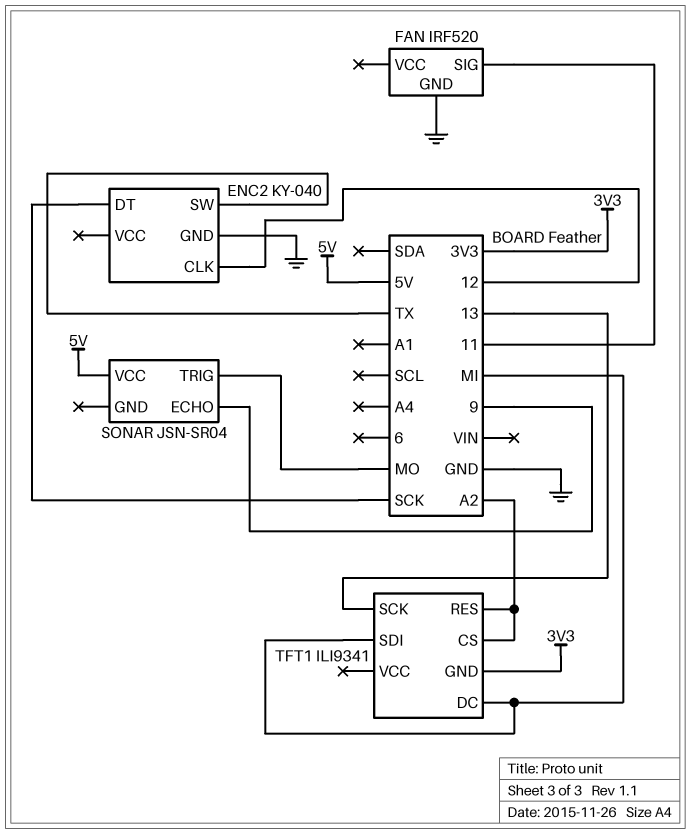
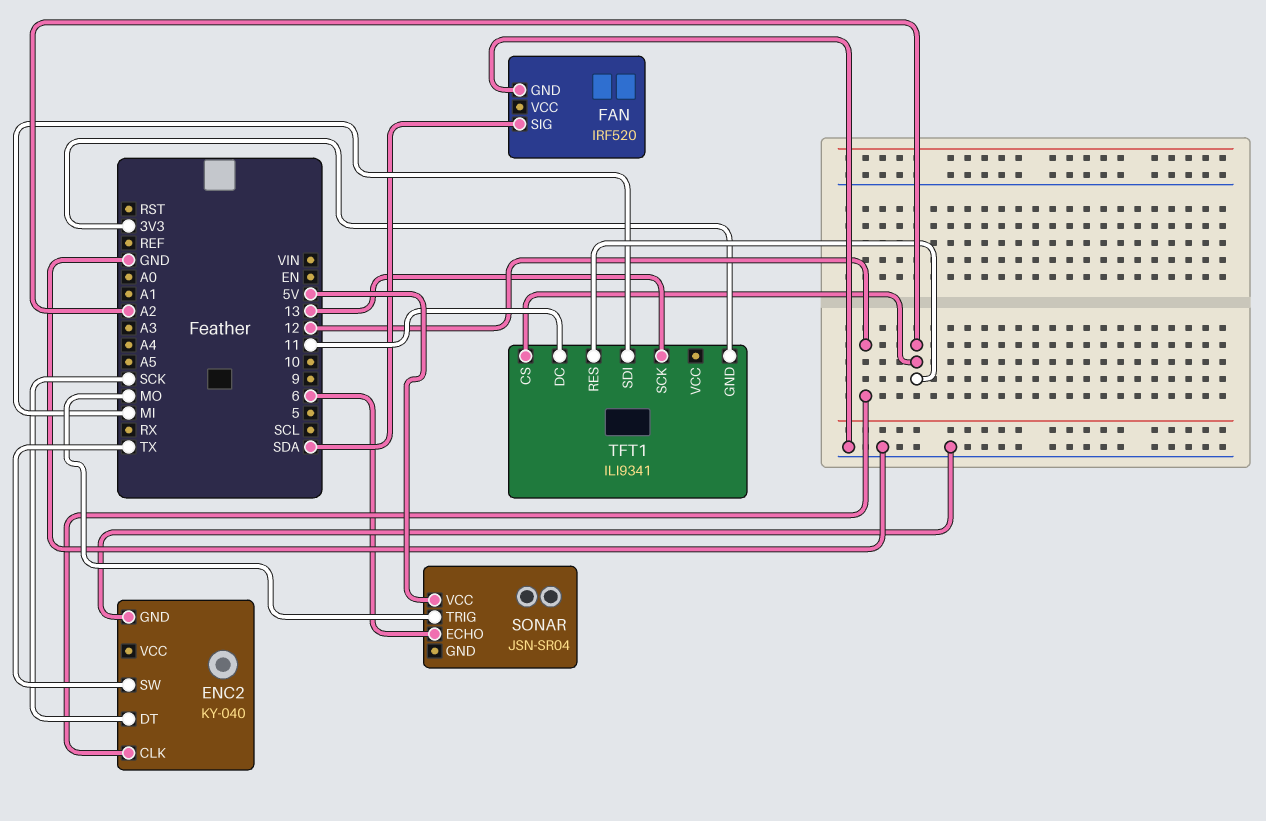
FAN pin SIG: 11 -> SDA
SONAR pin ECHO: 9 -> 6
TFT1 pin DC: MI -> 11

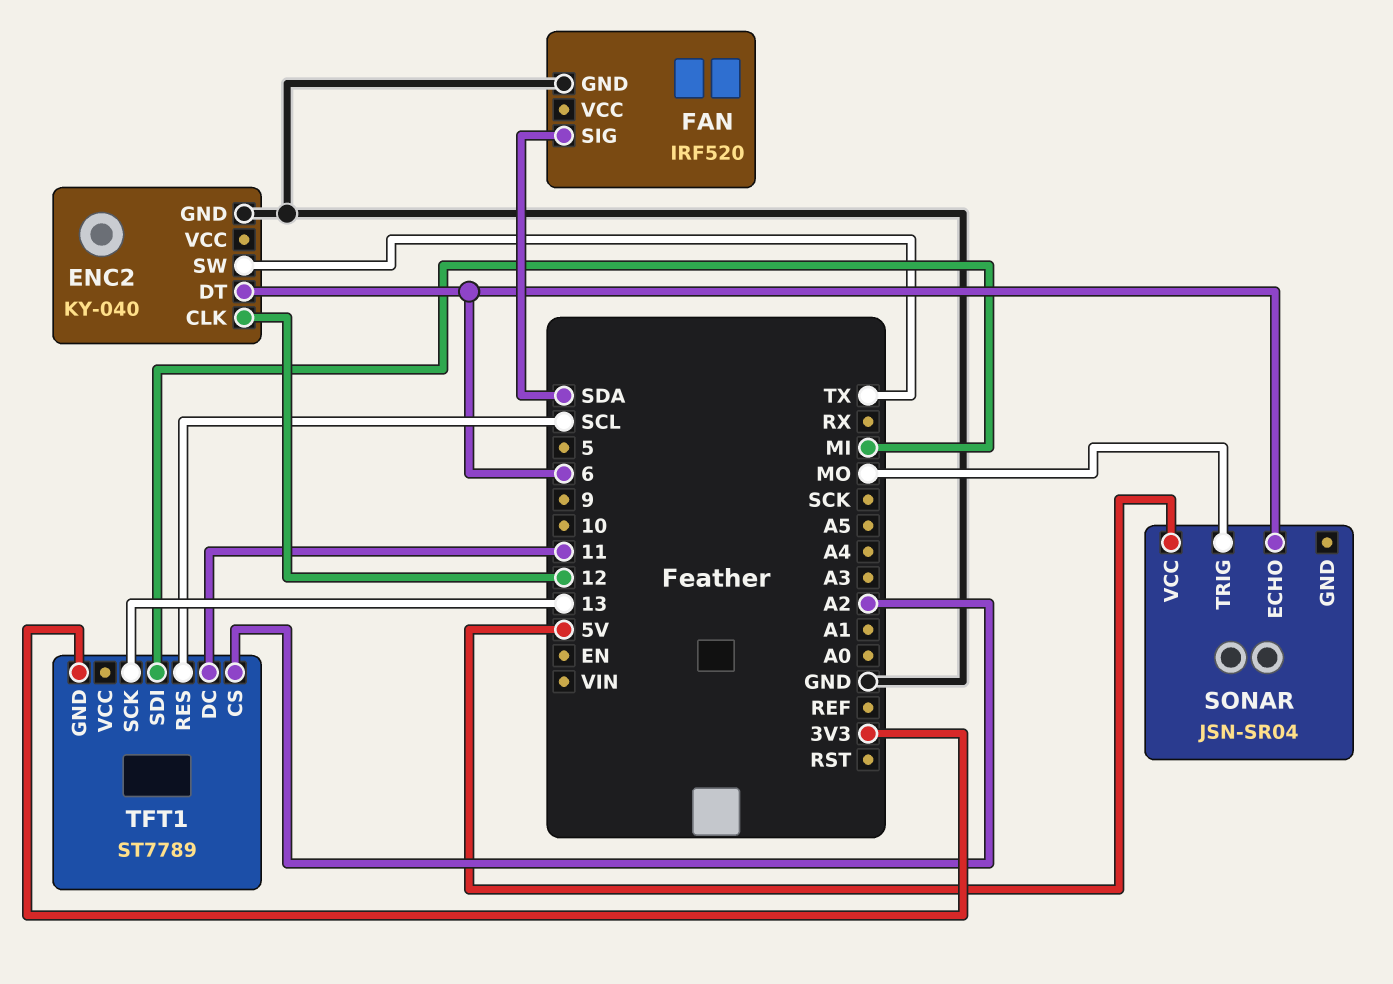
ENC2 pin DT: SCK -> 6
TFT1: ILI9341 -> ST7789
TFT1 pin RES: A2 -> SCL

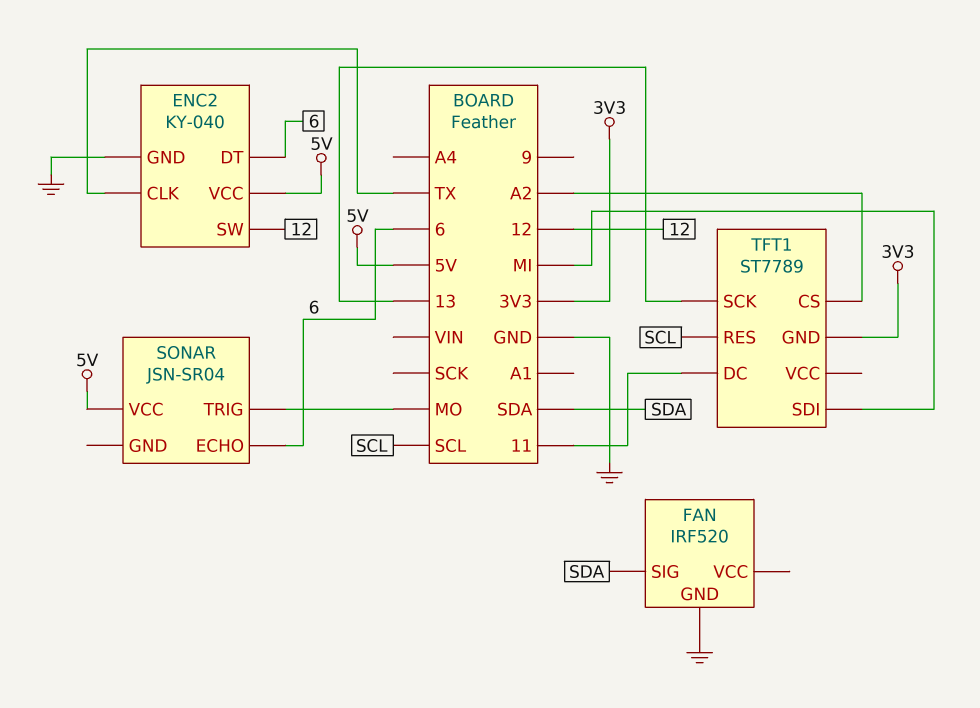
ENC2 pin CLK: 12 -> TX
ENC2 pin SW: TX -> 12
ENC2 pin VCC: none -> 5V

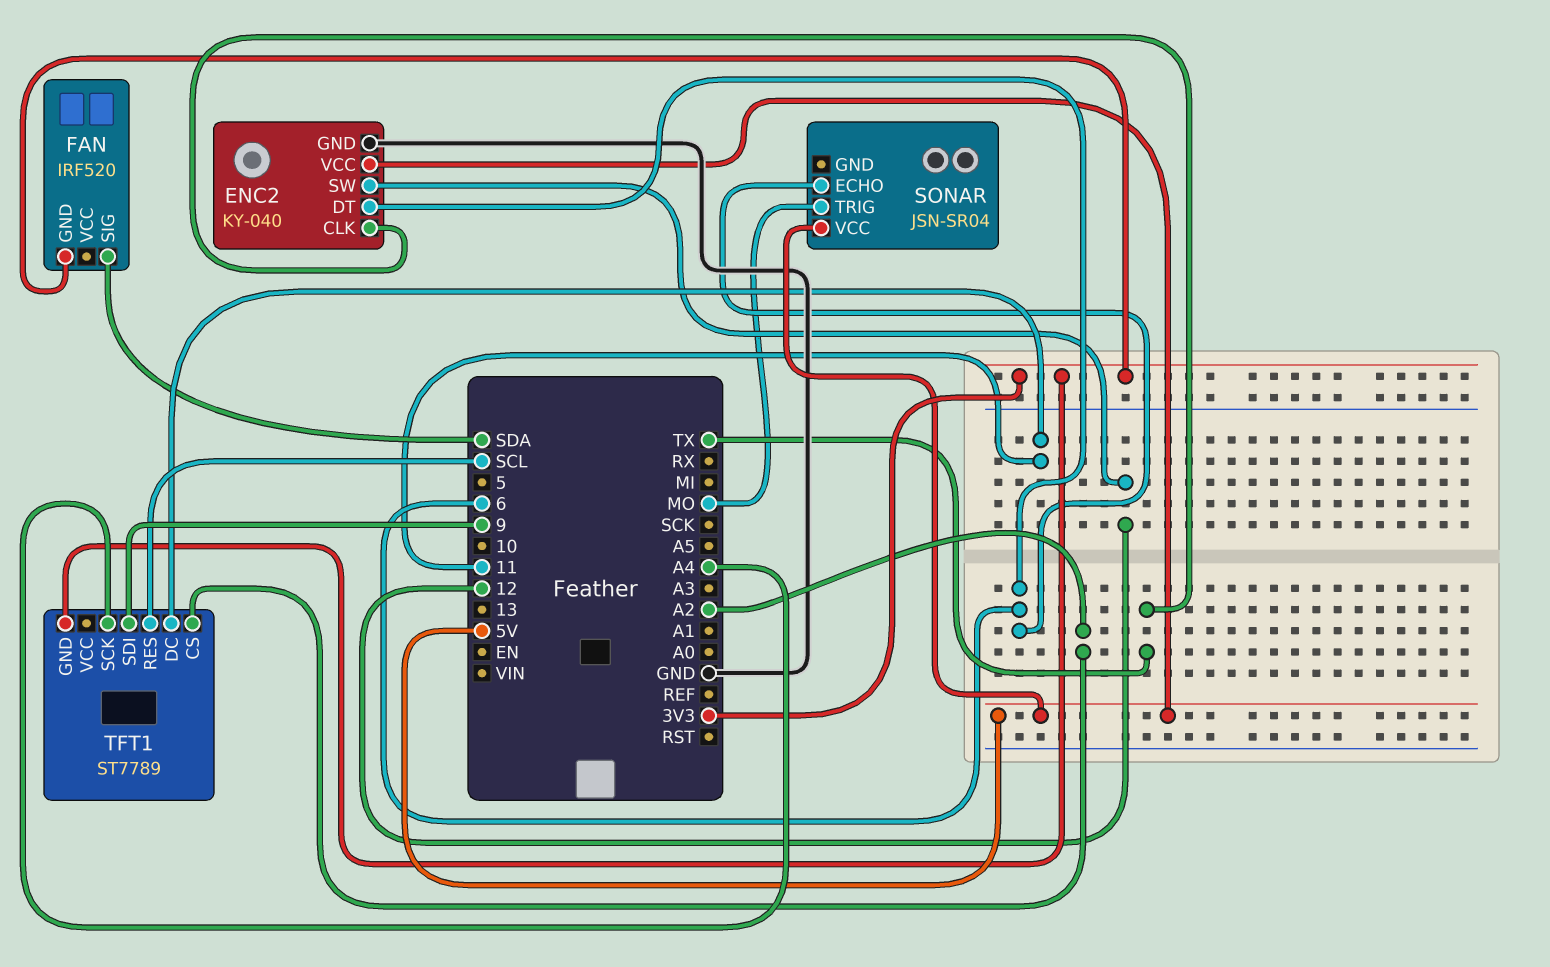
FAN pin GND: GND -> 3V3
TFT1 pin SCK: 13 -> A4
TFT1 pin SDI: MI -> 9

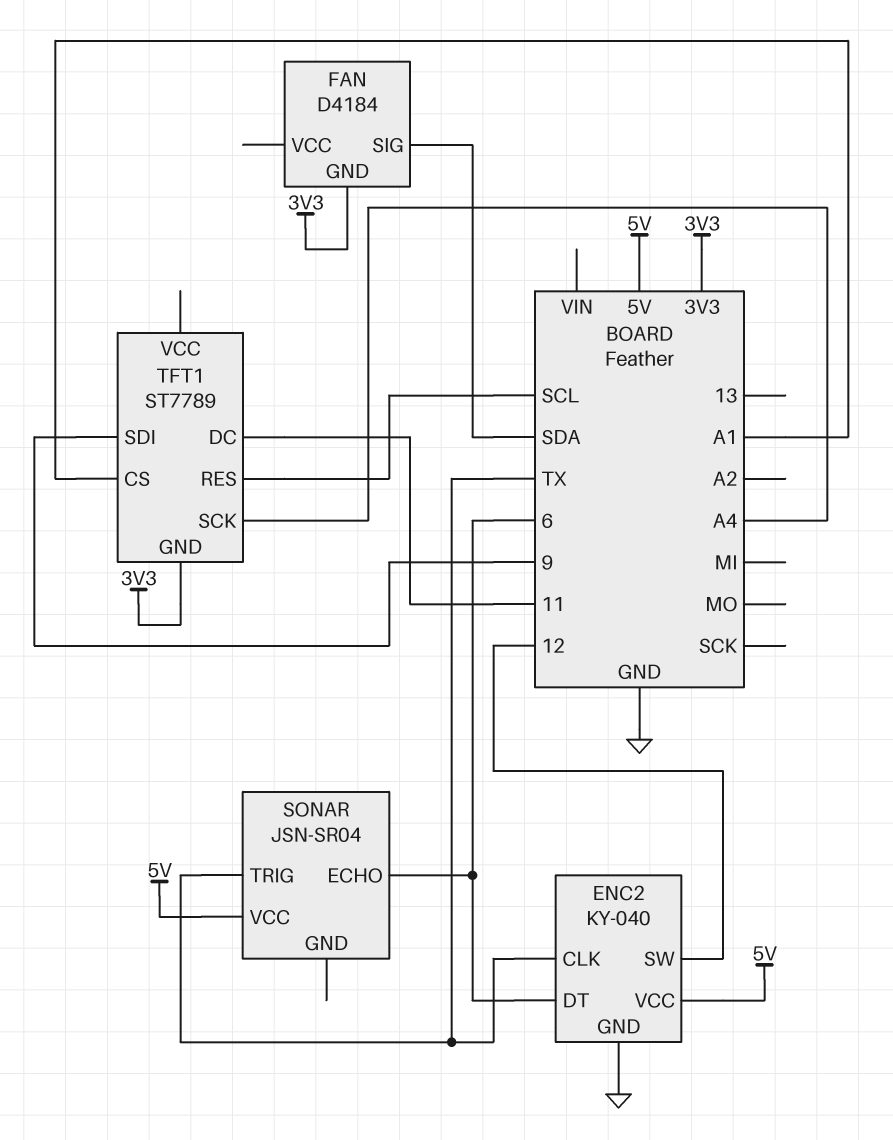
FAN: IRF520 -> D4184
SONAR pin TRIG: MO -> TX
TFT1 pin CS: A2 -> A1

